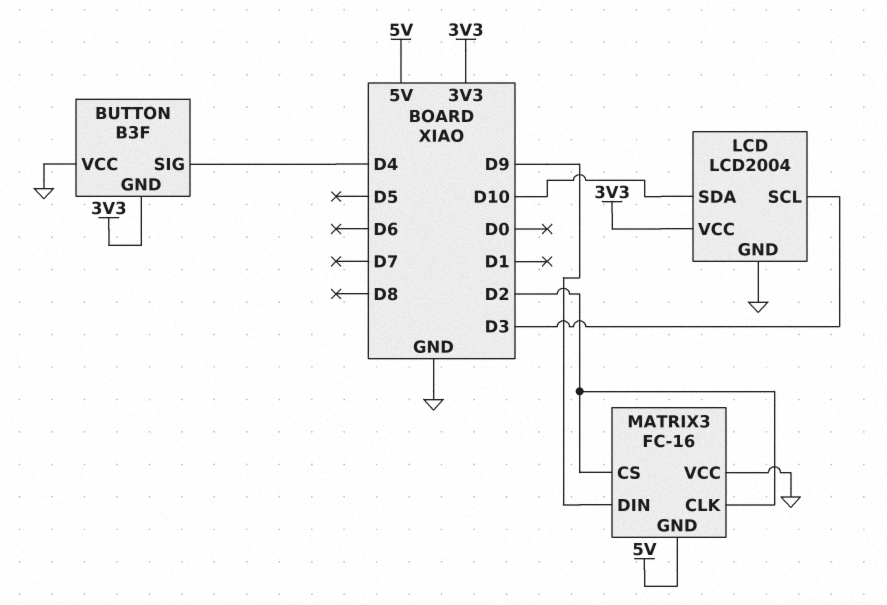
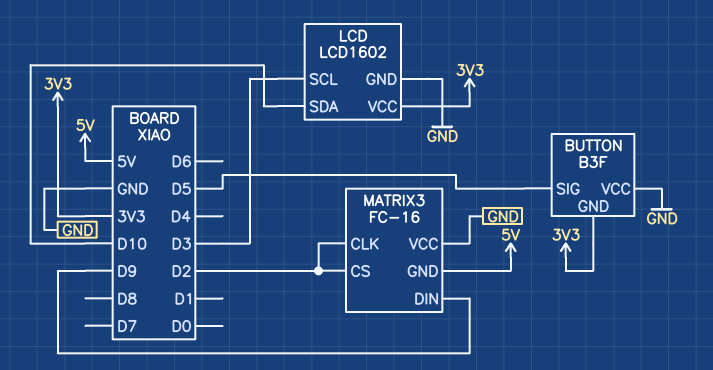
BUTTON pin SIG: D4 -> D5
LCD: LCD2004 -> LCD1602

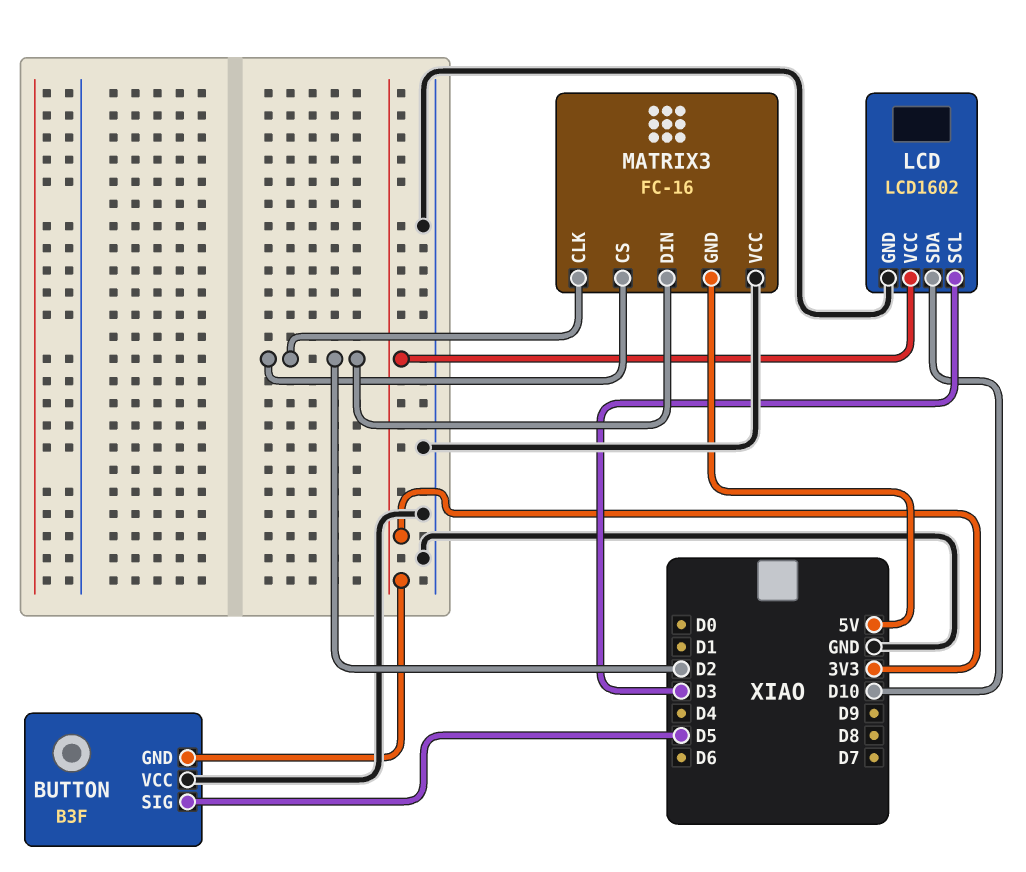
MATRIX3 pin DIN: D9 -> D2

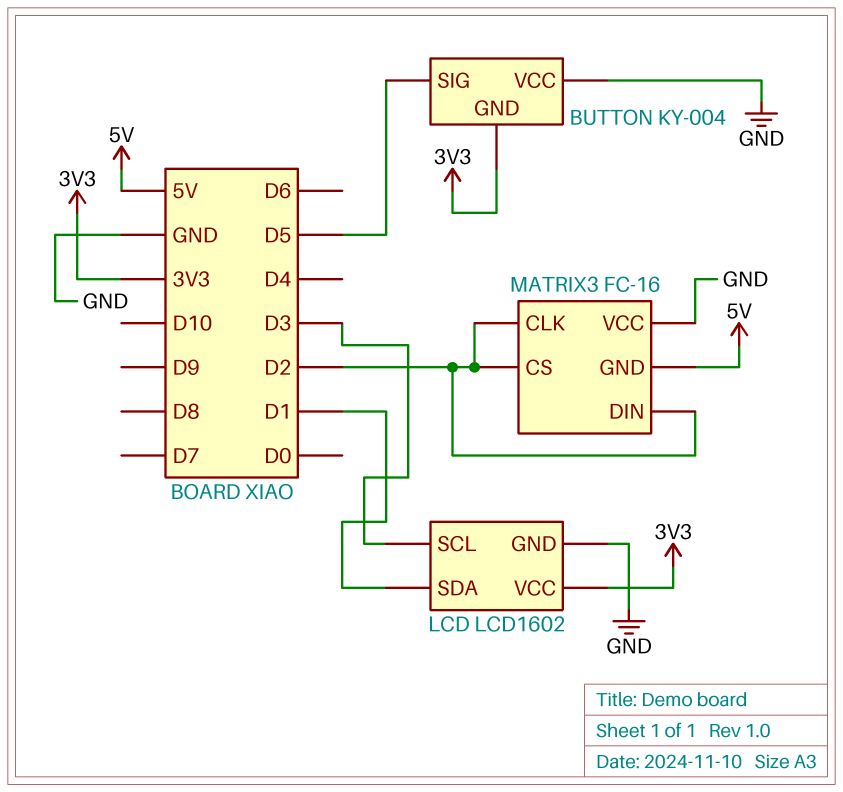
BUTTON: B3F -> KY-004
LCD pin SDA: D10 -> D1

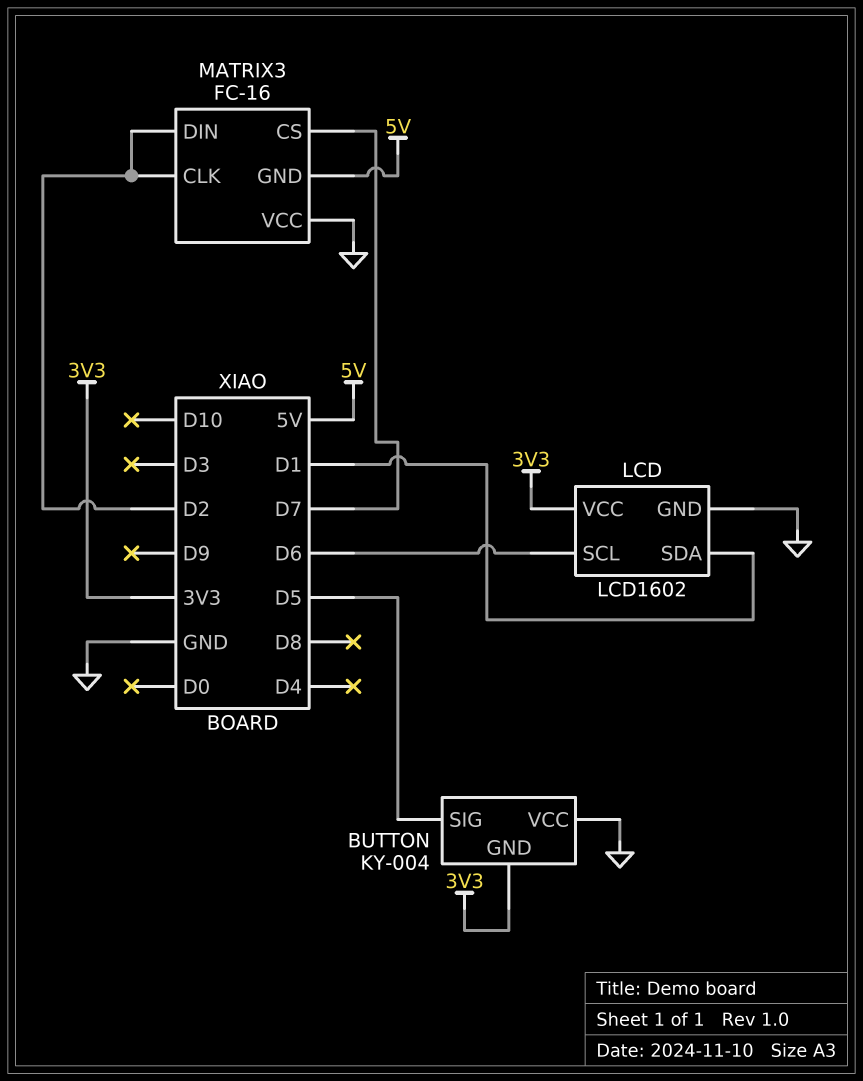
LCD pin SCL: D3 -> D6
MATRIX3 pin CS: D2 -> D7

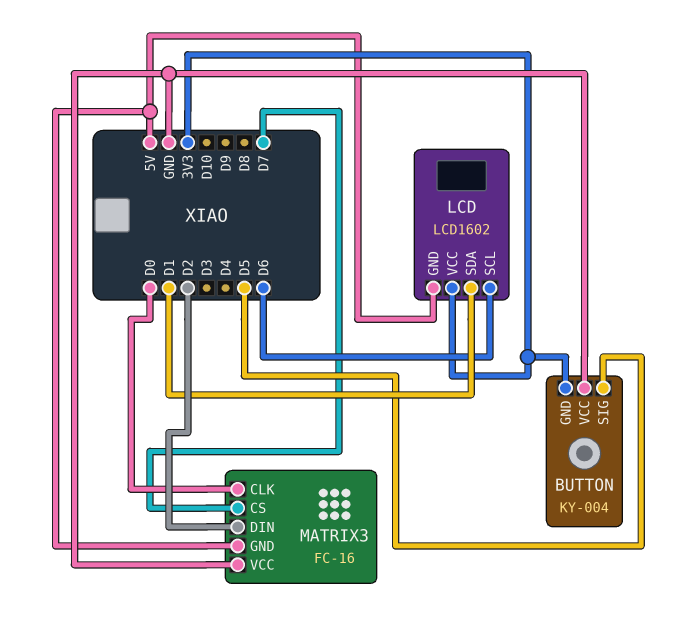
LCD pin GND: GND -> 5V
MATRIX3 pin CLK: D2 -> D0

